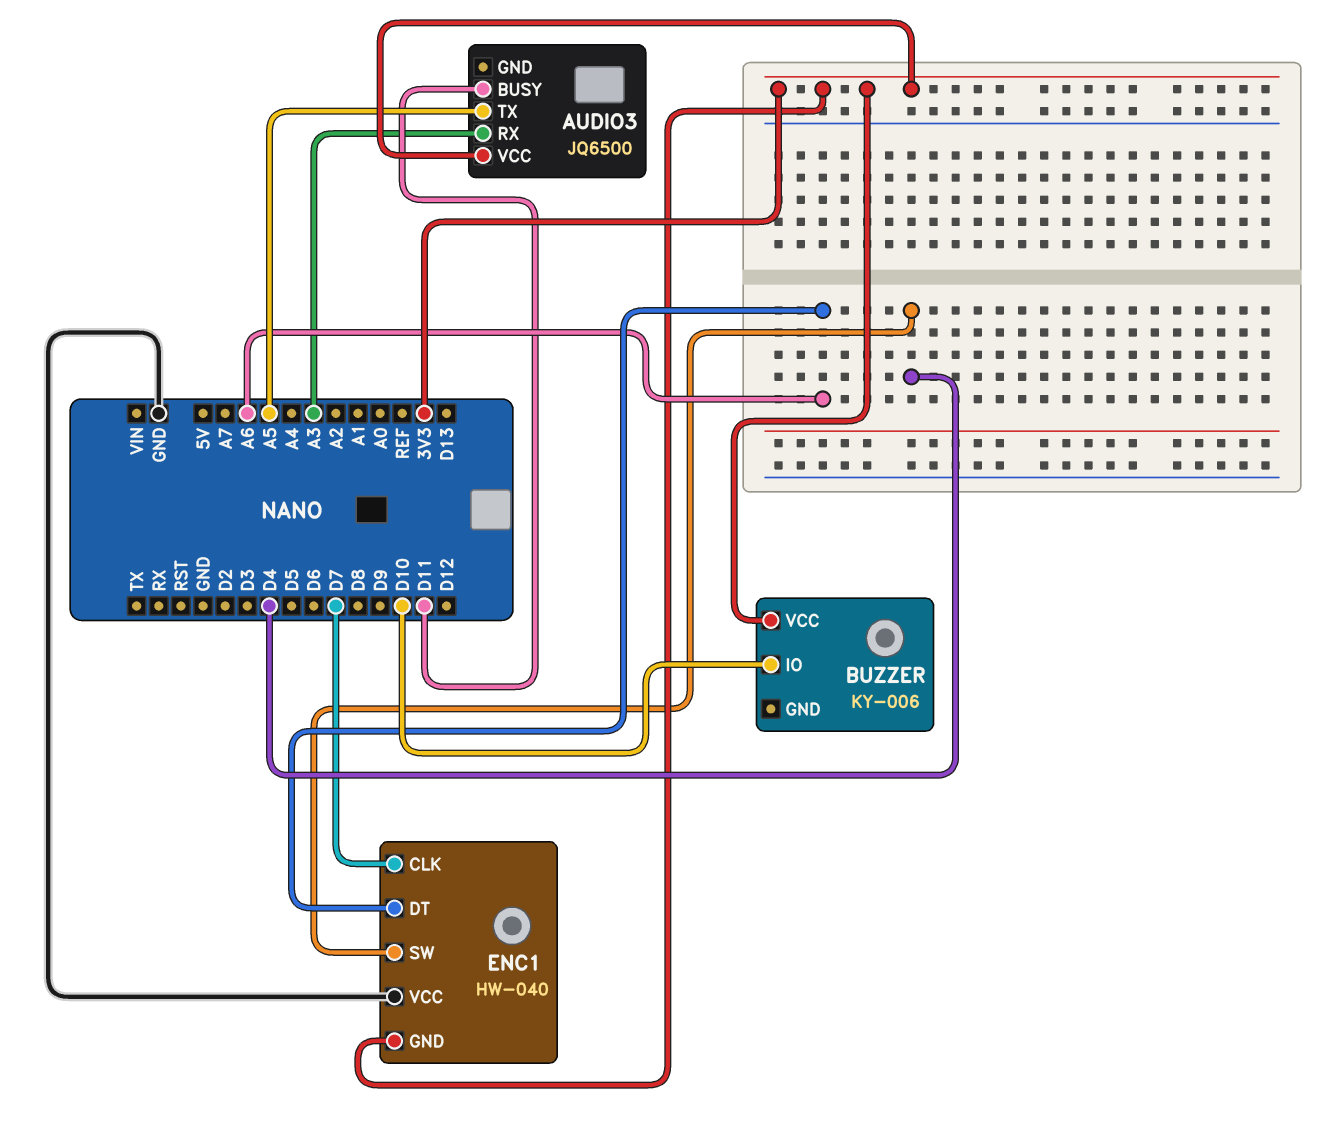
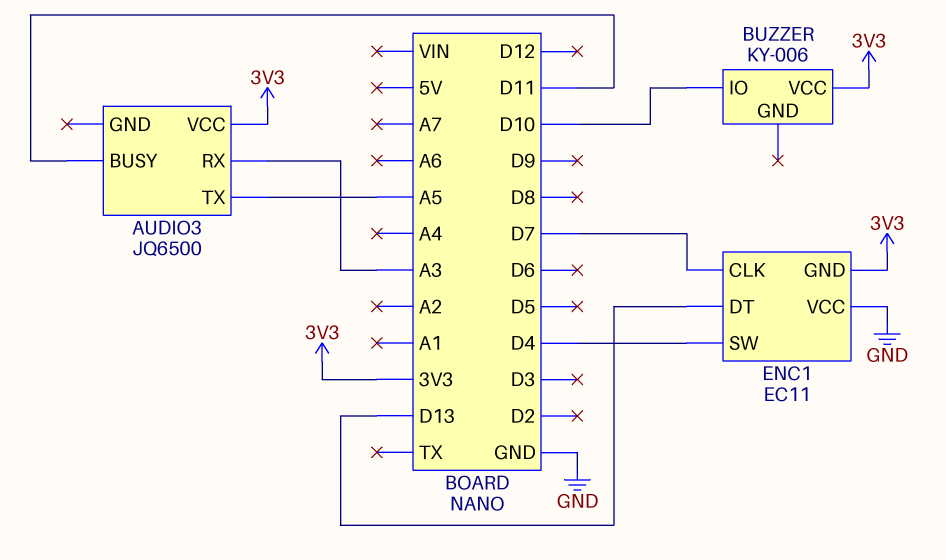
ENC1: HW-040 -> EC11
ENC1 pin DT: A6 -> D13

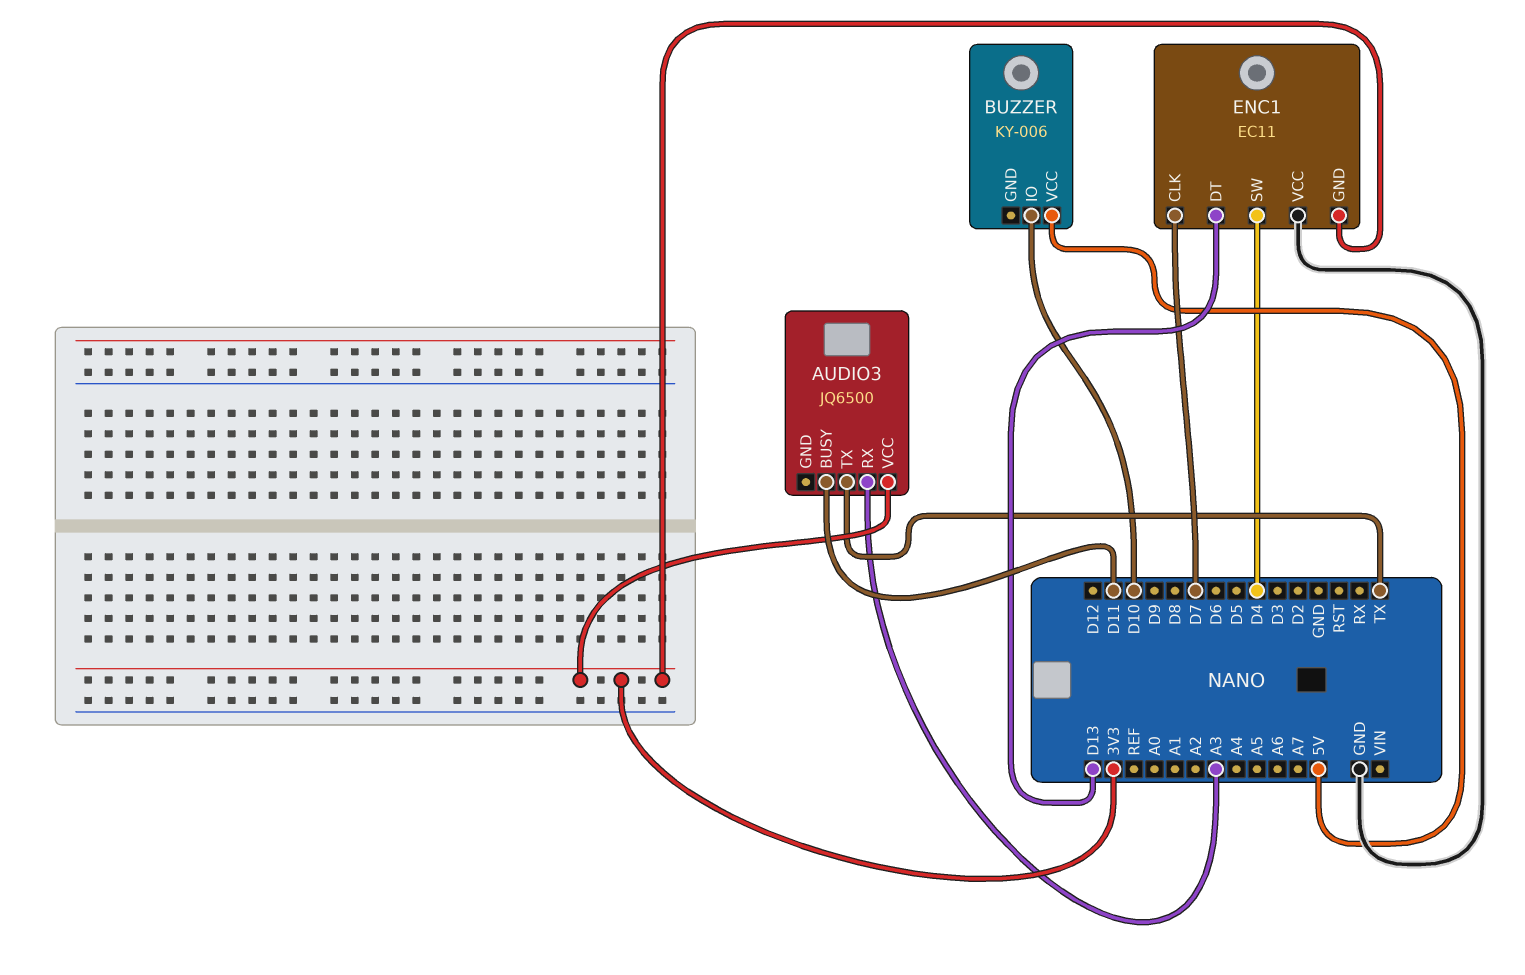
AUDIO3 pin TX: A5 -> TX
BUZZER pin VCC: 3V3 -> 5V

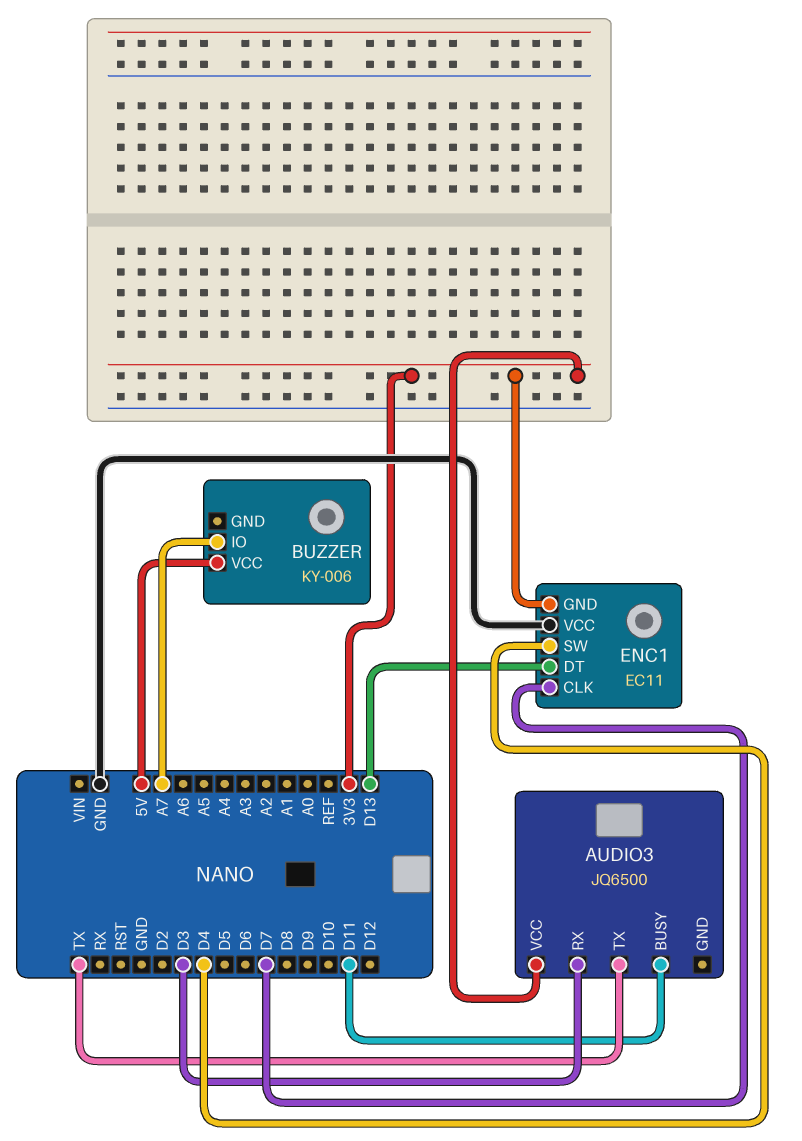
AUDIO3 pin RX: A3 -> D3
BUZZER pin IO: D10 -> A7

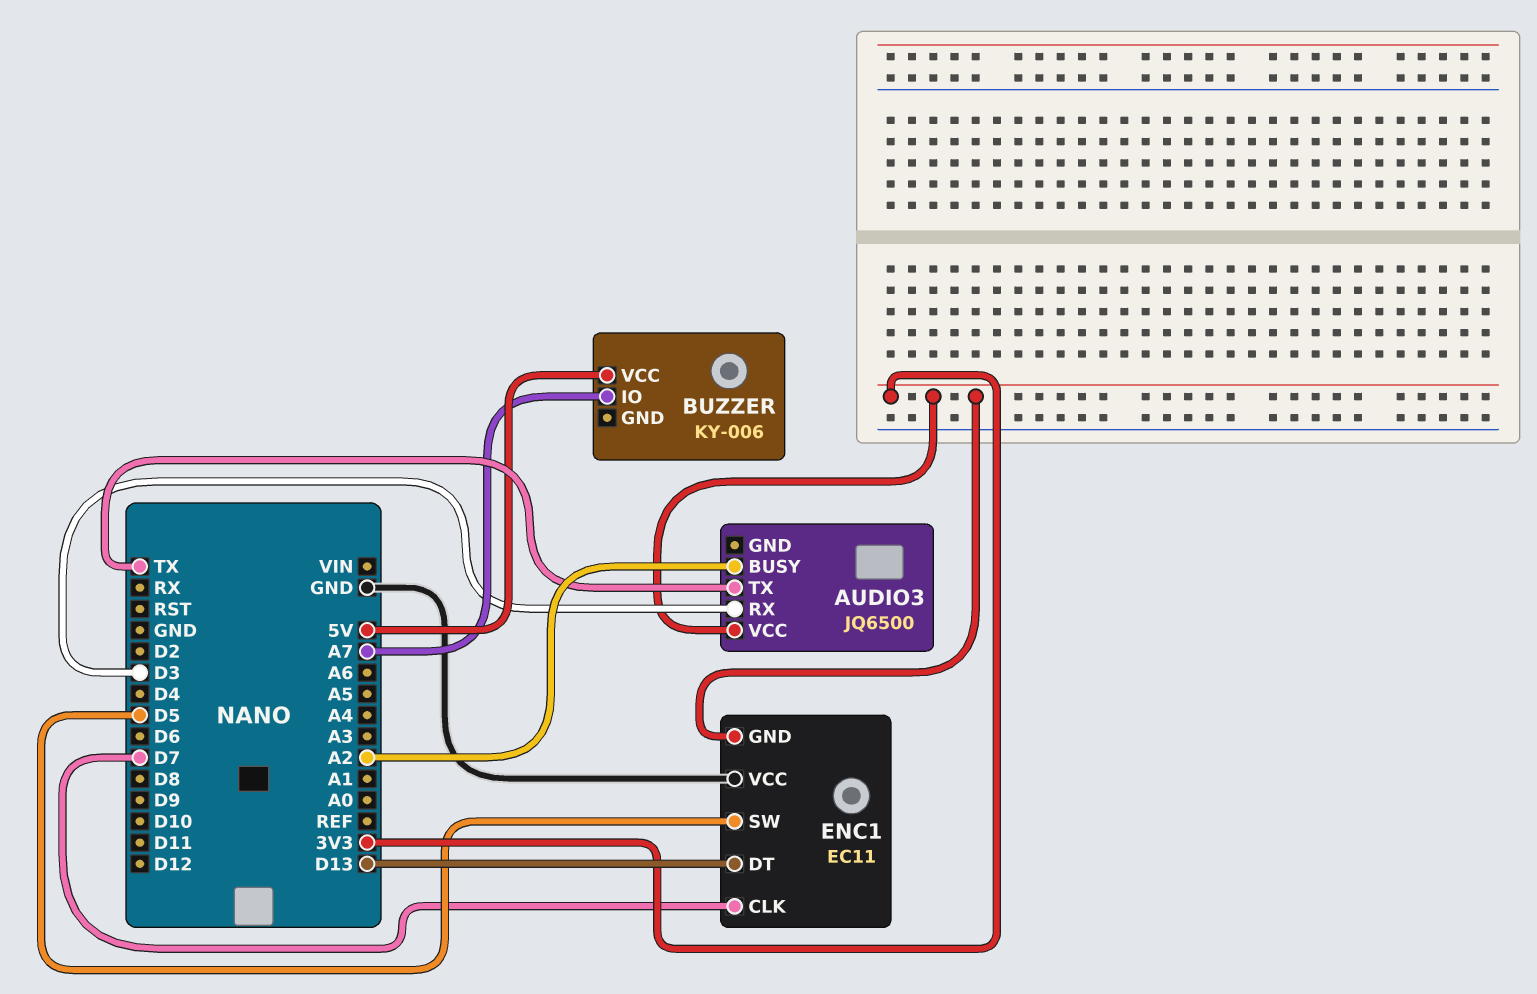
AUDIO3 pin BUSY: D11 -> A2
ENC1 pin SW: D4 -> D5

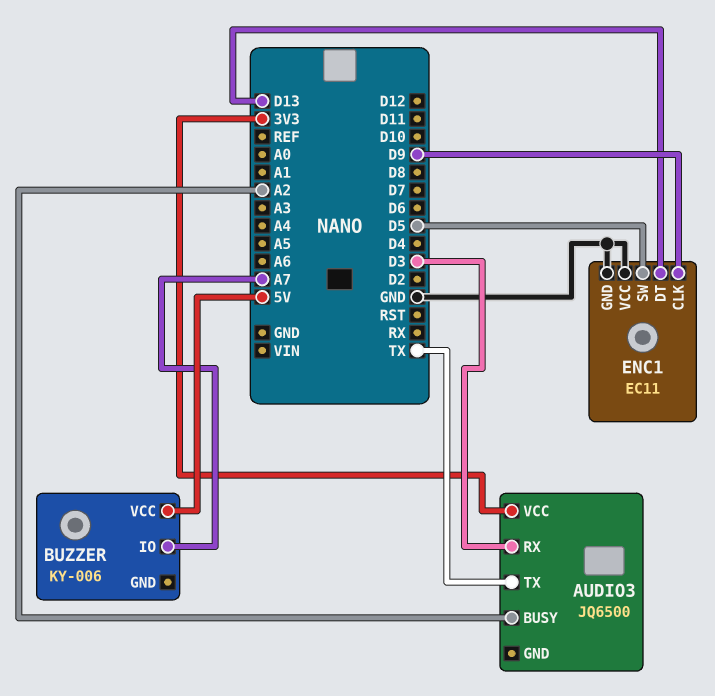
ENC1 pin CLK: D7 -> D9
ENC1 pin GND: 3V3 -> GND

